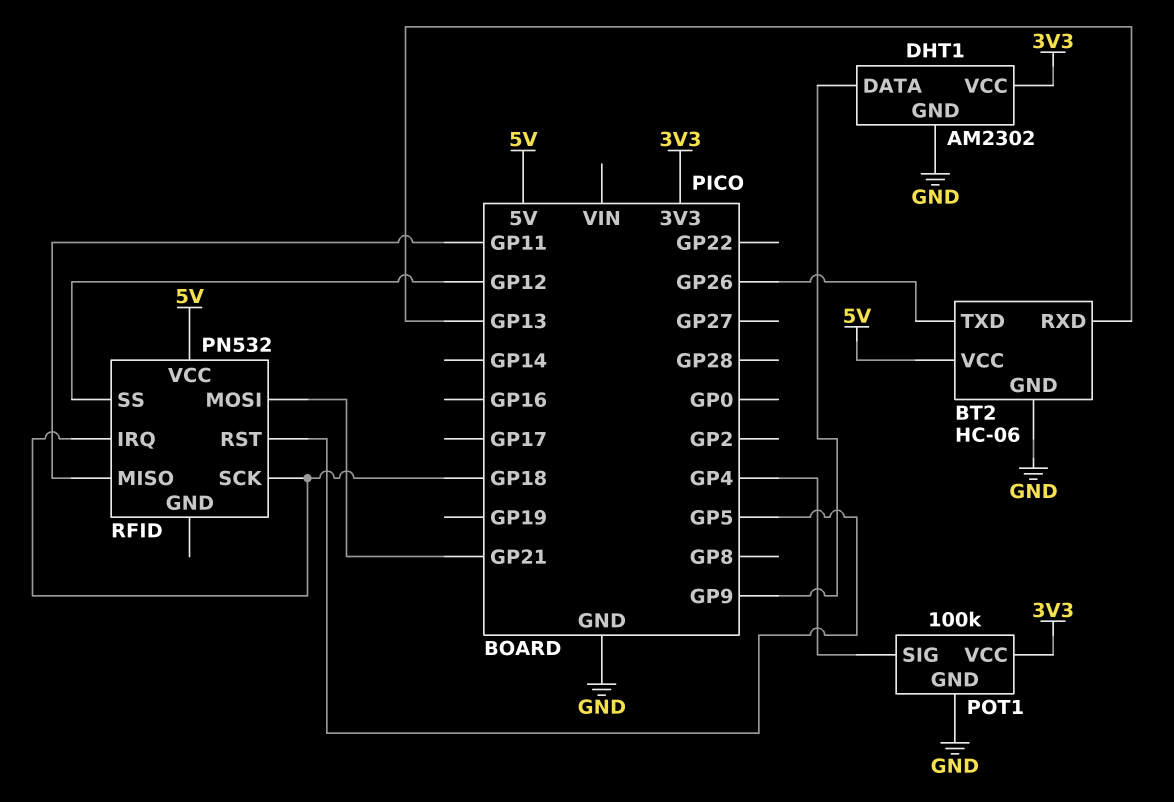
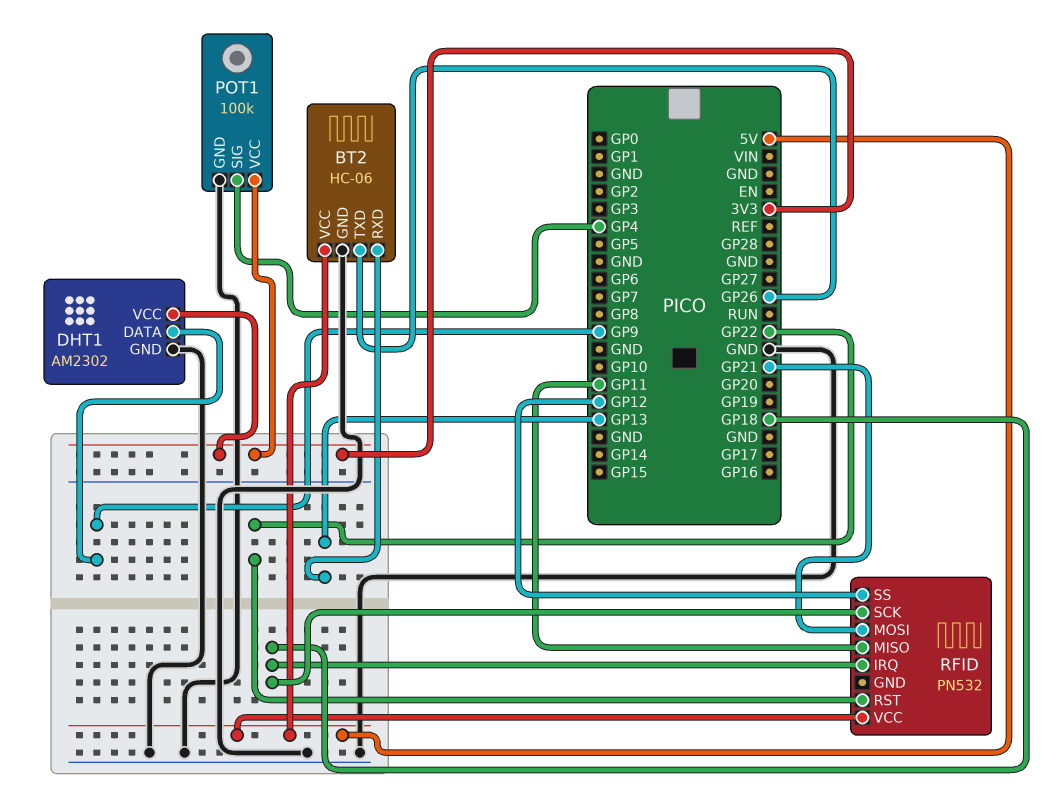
RFID pin RST: GP5 -> GP22

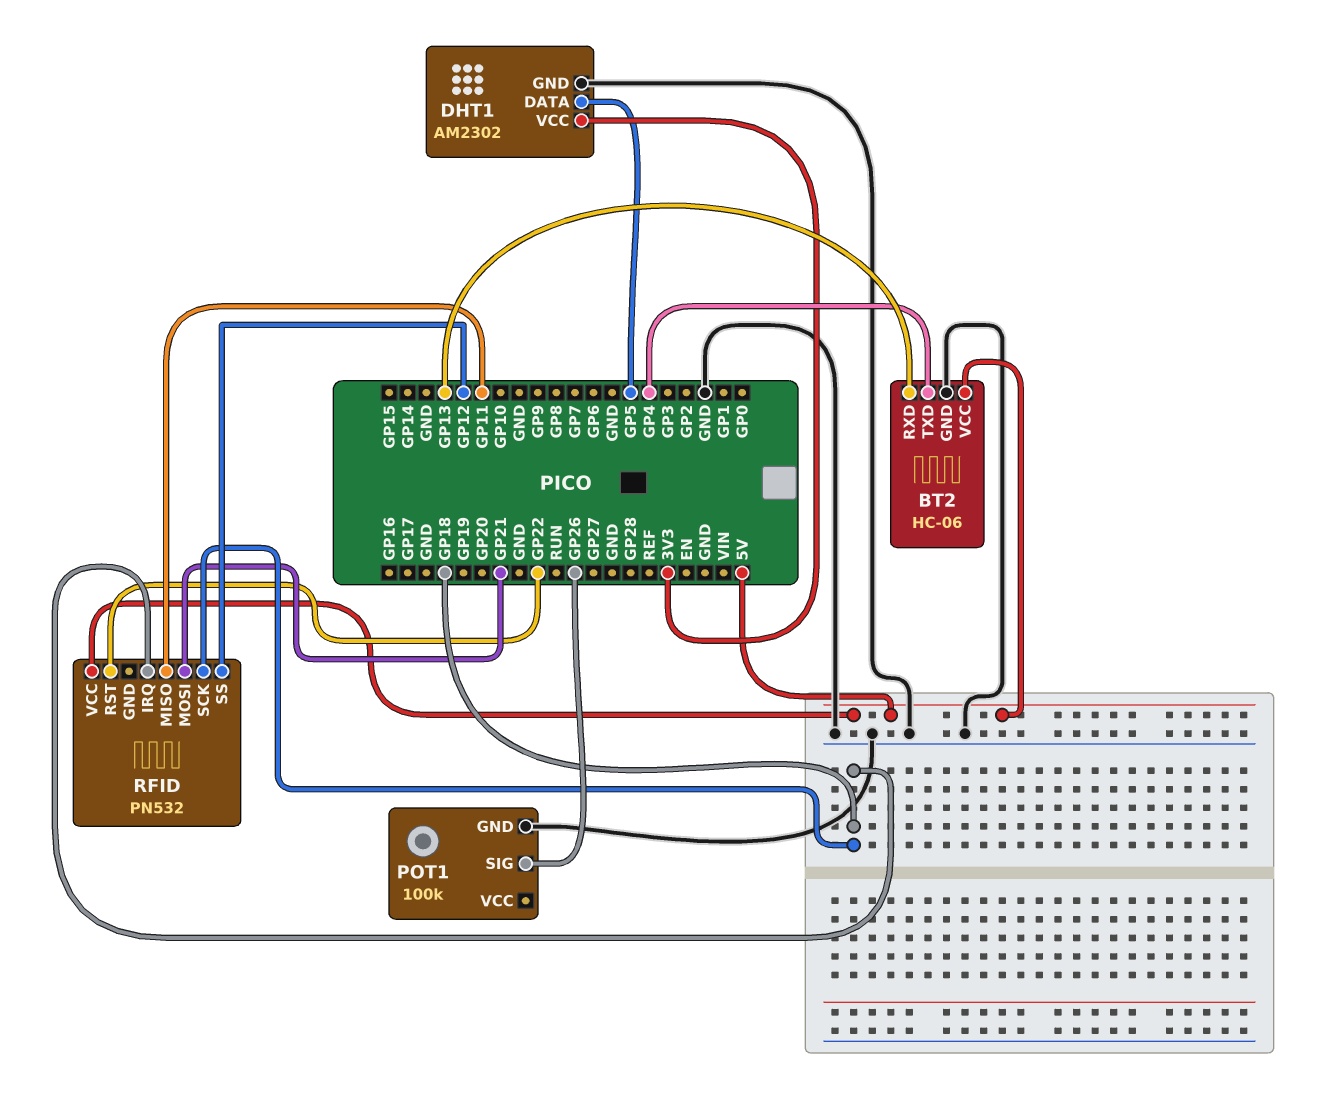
BT2 pin TXD: GP26 -> GP4
DHT1 pin DATA: GP9 -> GP5
POT1 pin SIG: GP4 -> GP26
POT1 pin VCC: 3V3 -> none

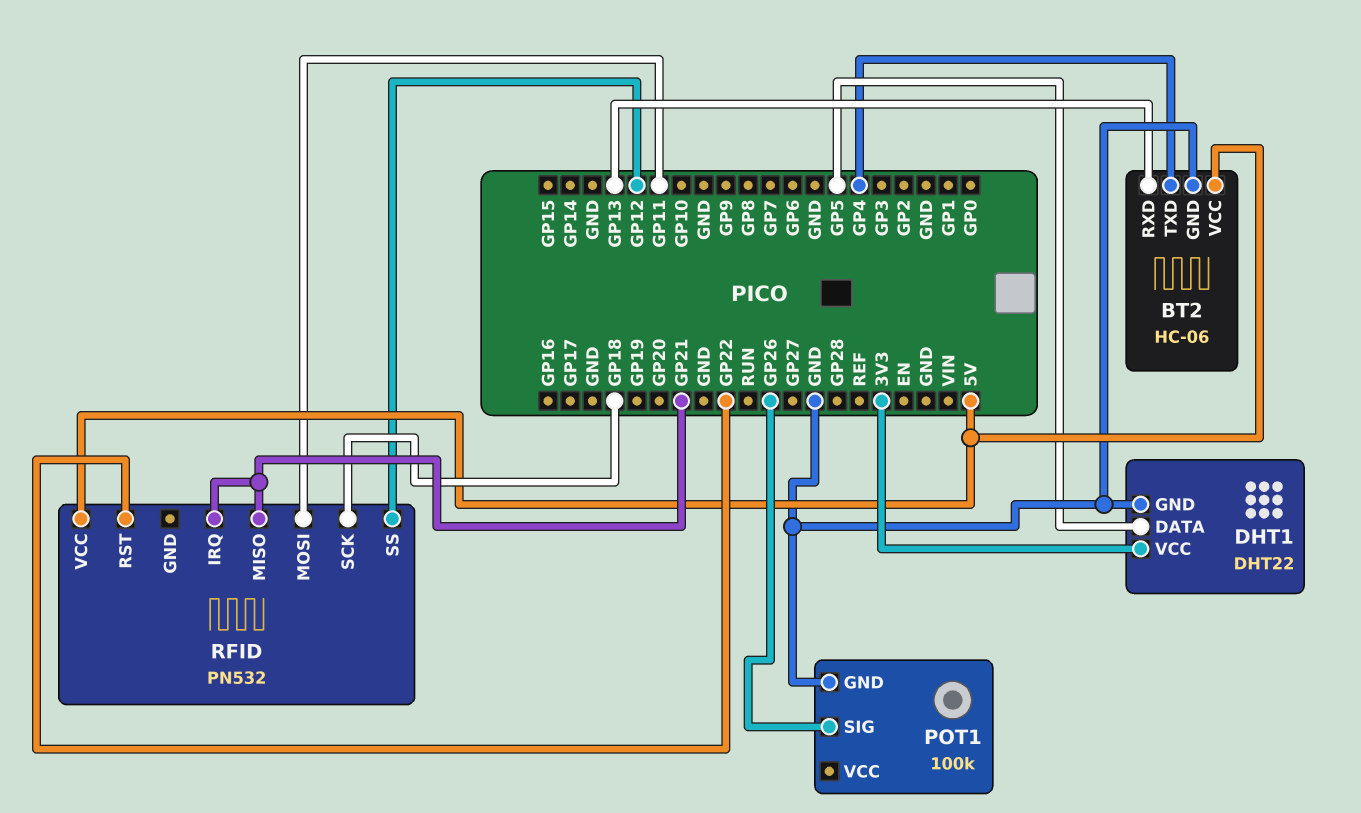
DHT1: AM2302 -> DHT22
RFID pin IRQ: GP18 -> GP21
RFID pin MISO: GP11 -> GP21
RFID pin MOSI: GP21 -> GP11

